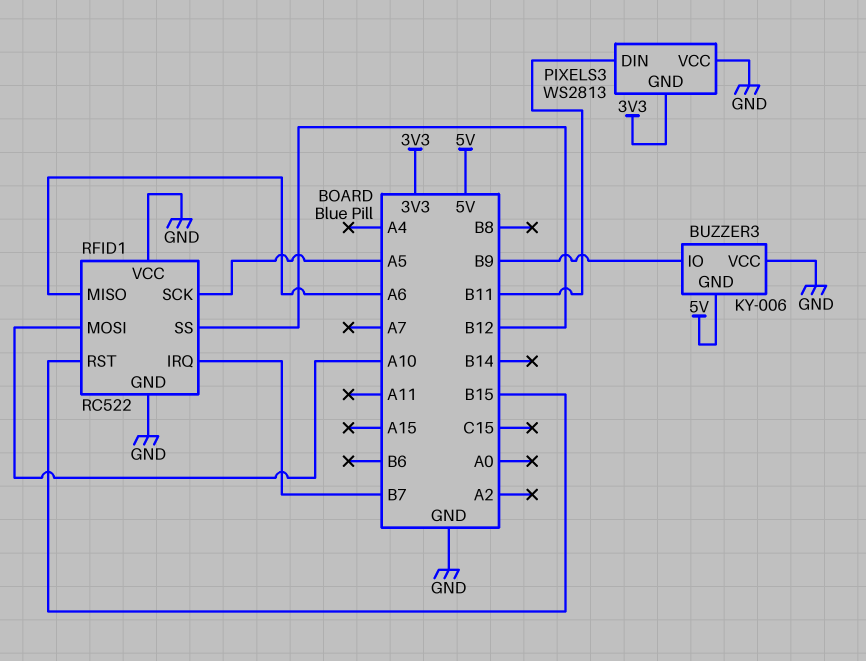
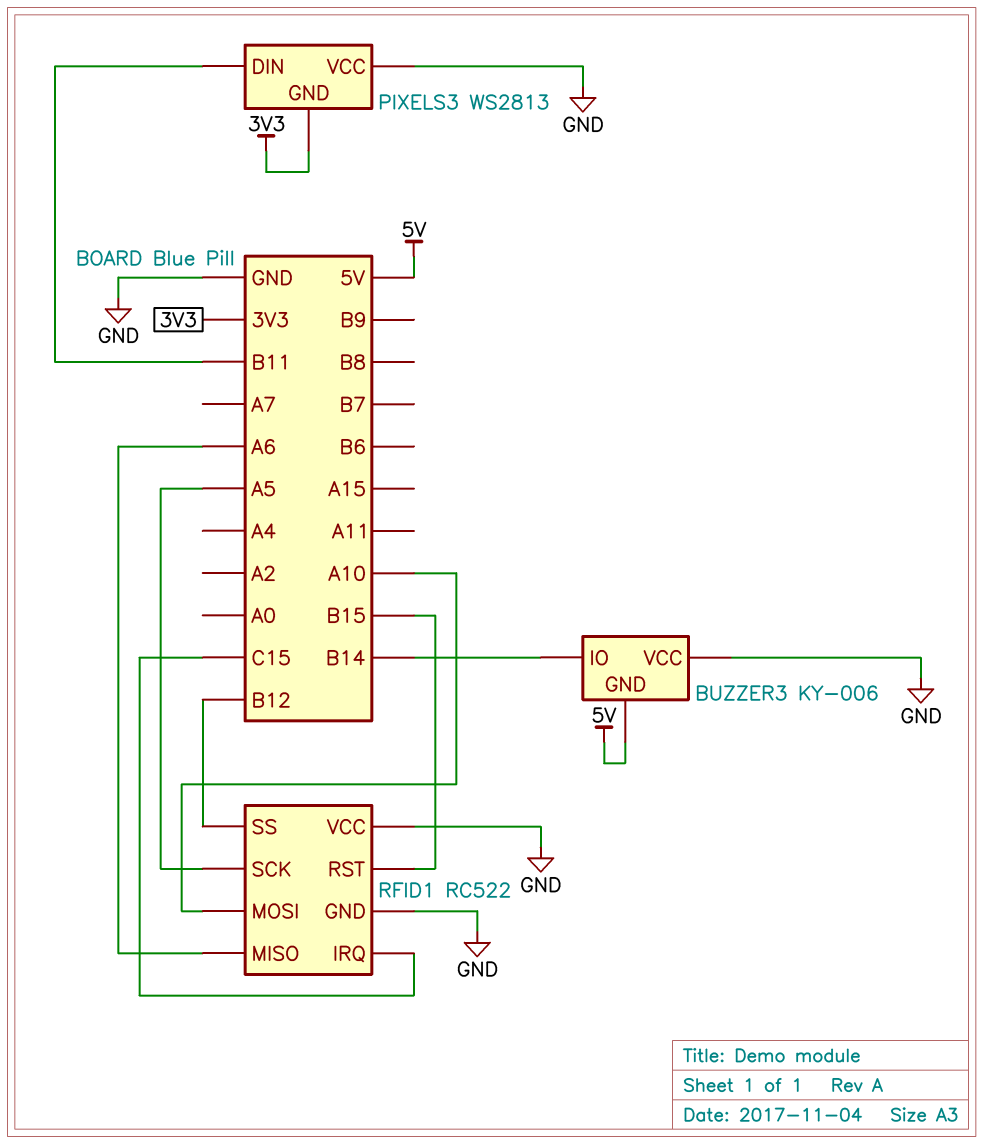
BUZZER3 pin IO: B9 -> B14
RFID1 pin IRQ: B7 -> C15

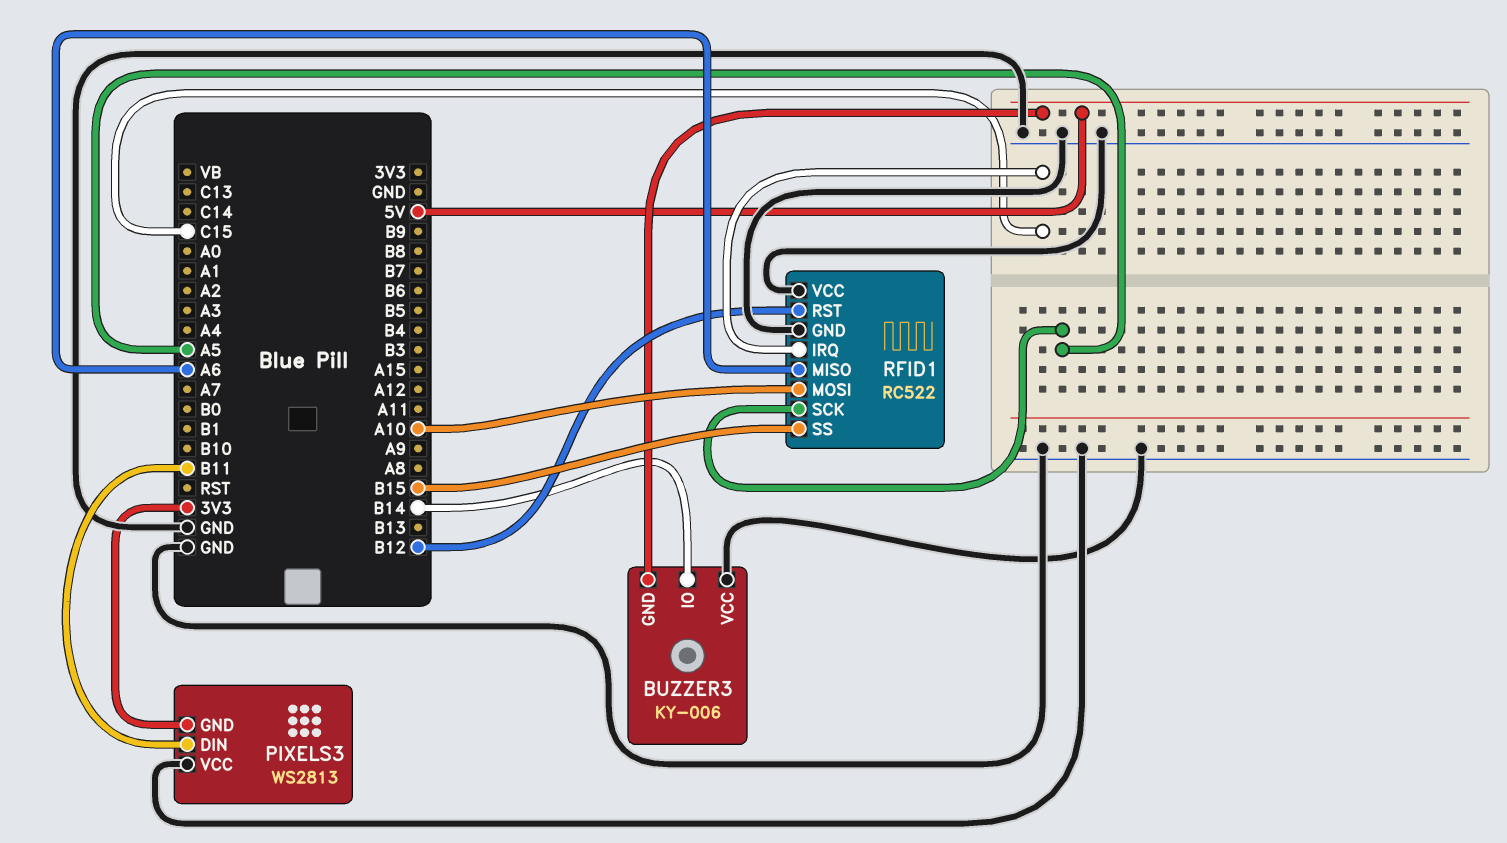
RFID1 pin RST: B15 -> B12
RFID1 pin SS: B12 -> B15

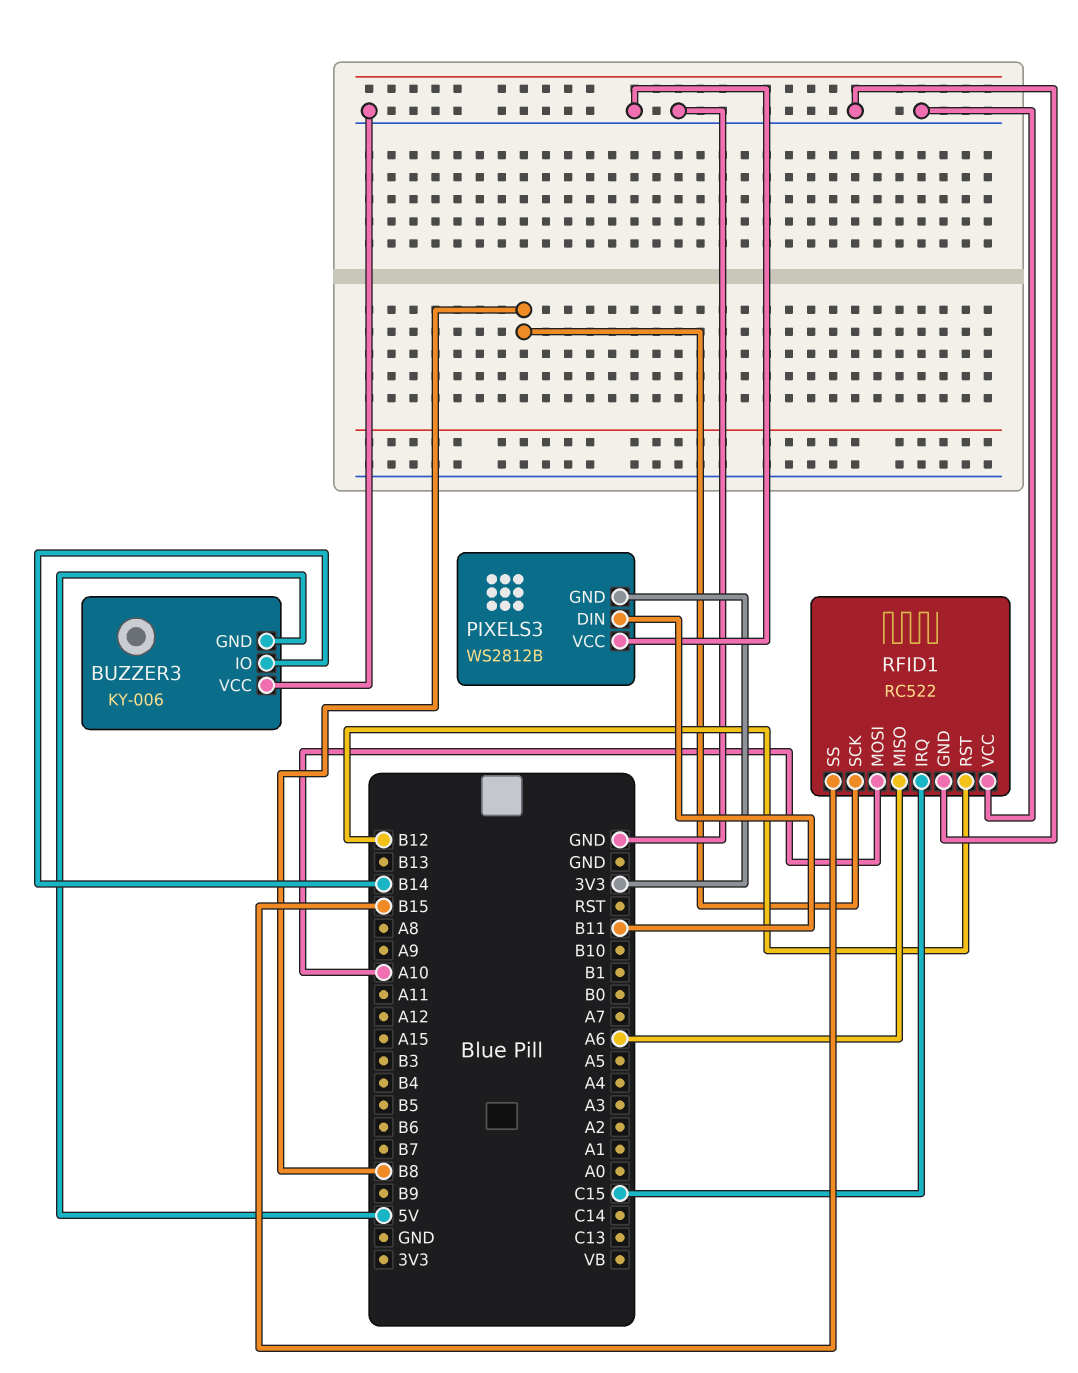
PIXELS3: WS2813 -> WS2812B
RFID1 pin SCK: A5 -> B8

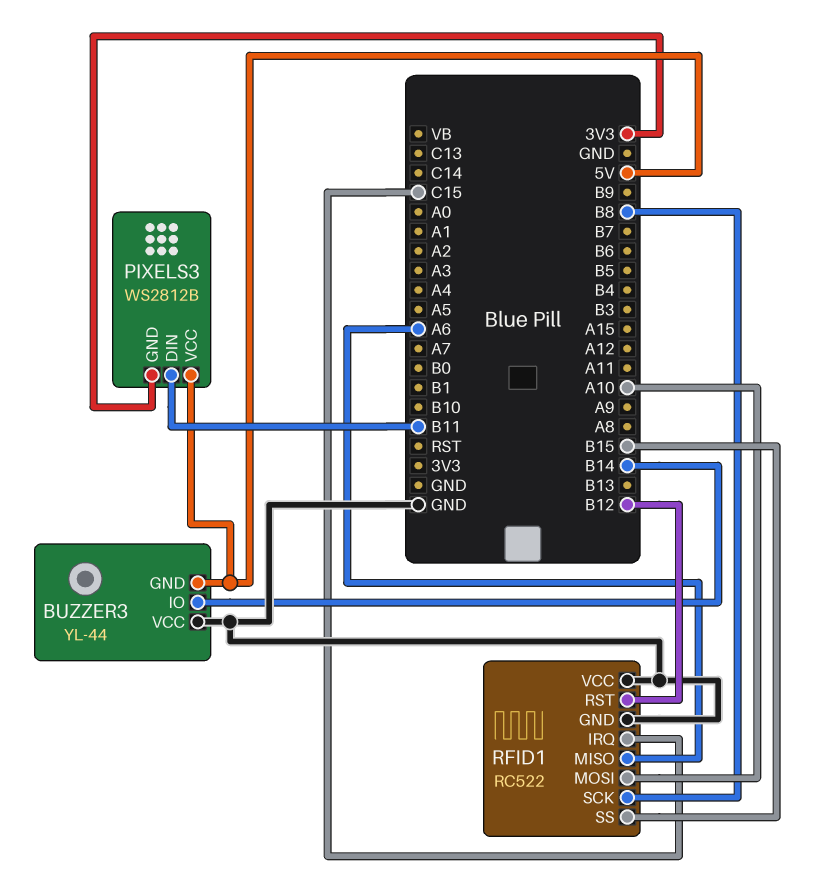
BUZZER3: KY-006 -> YL-44
PIXELS3 pin VCC: GND -> 5V

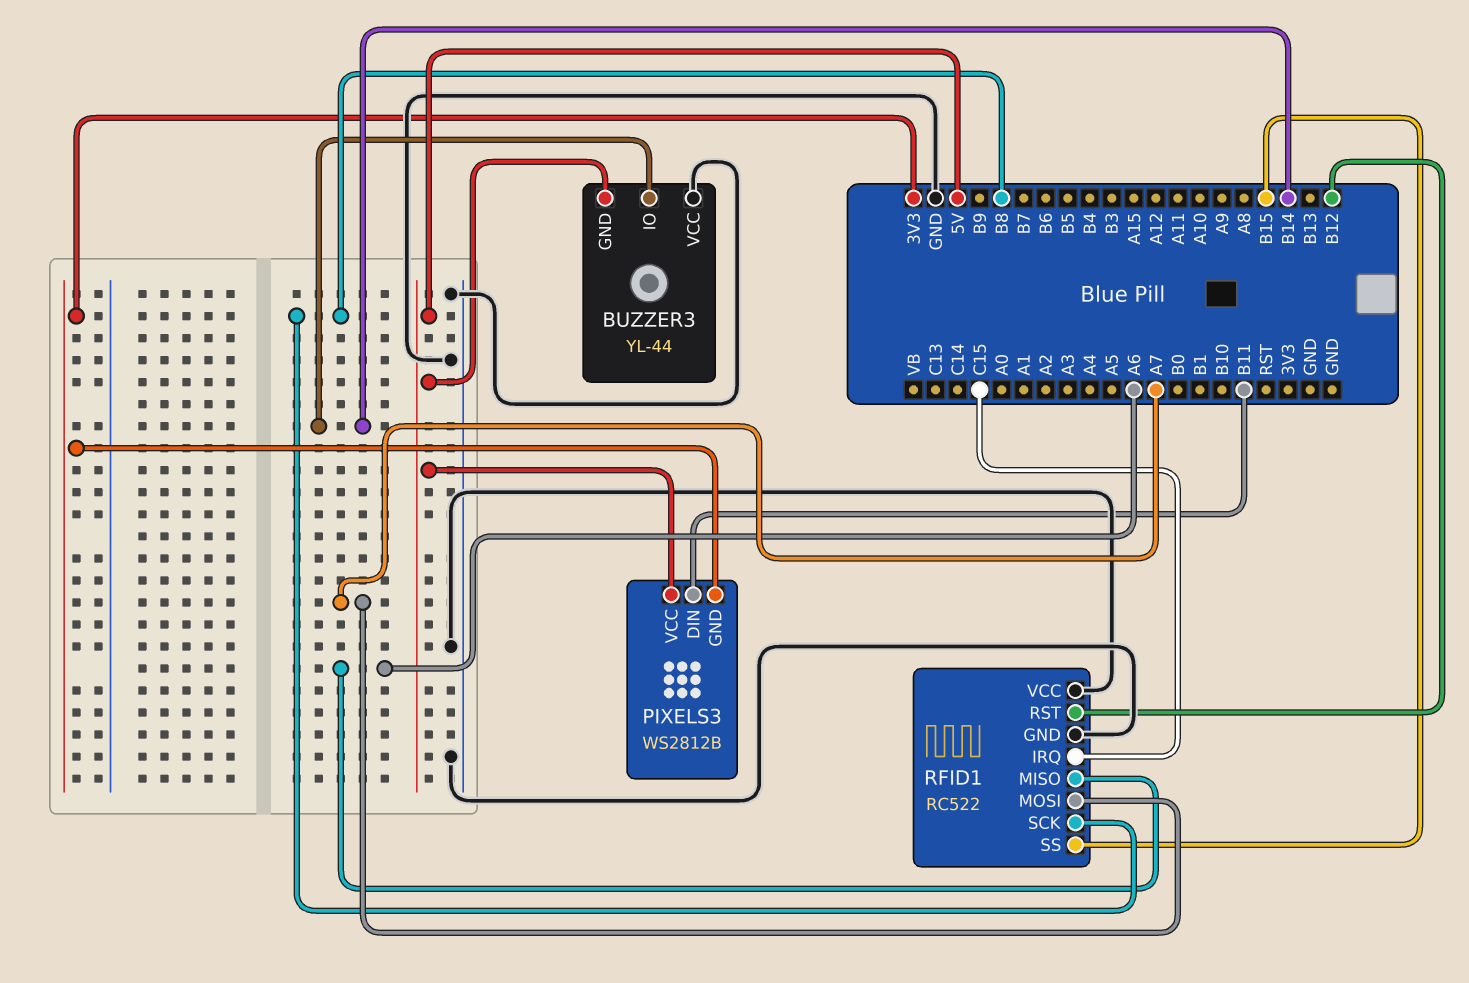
RFID1 pin MOSI: A10 -> A7

